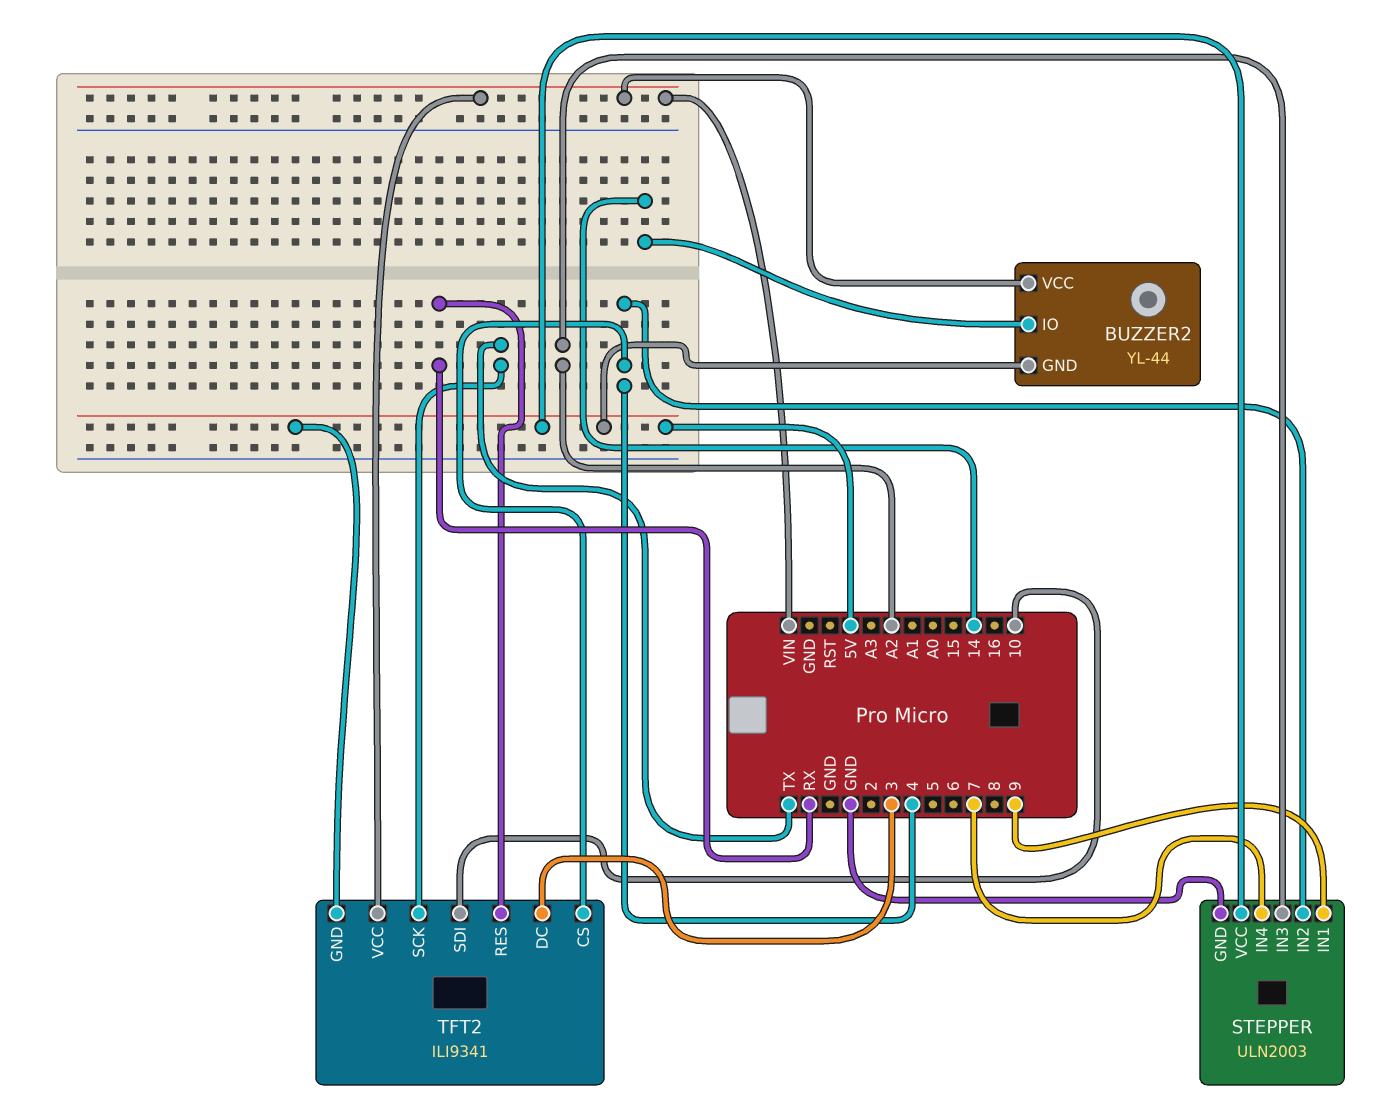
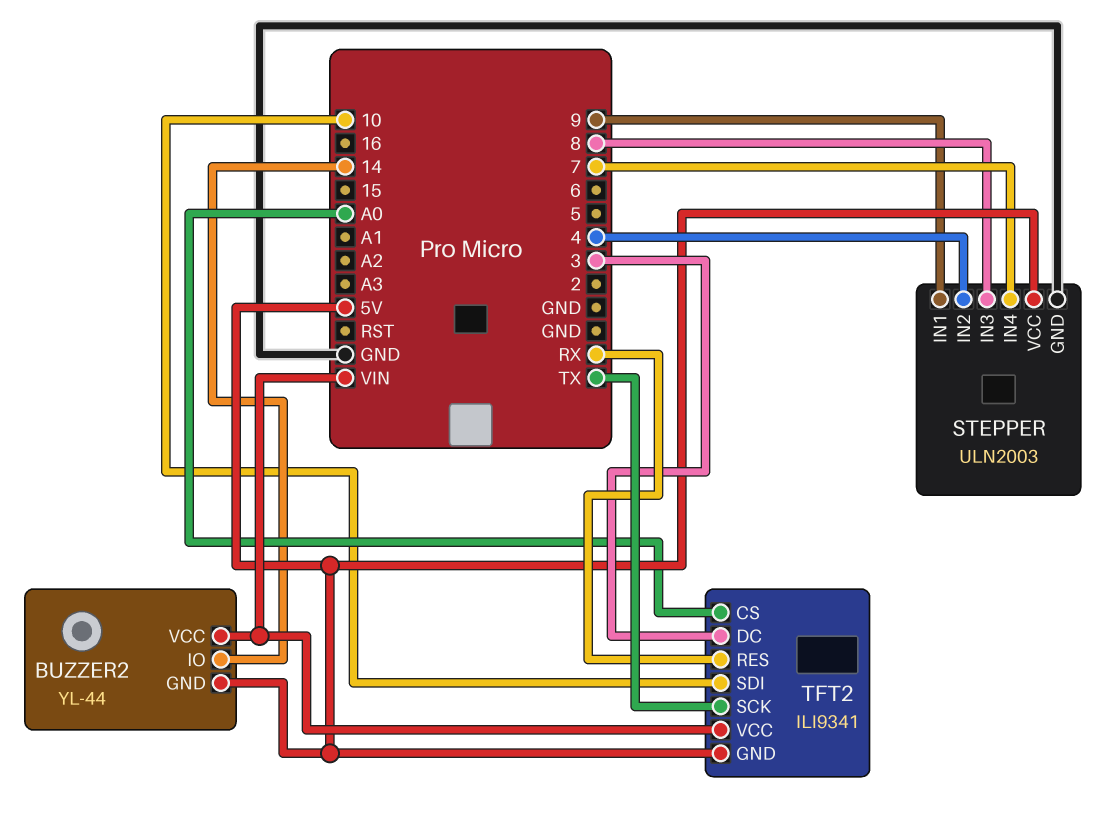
STEPPER pin IN3: A2 -> 8
TFT2 pin CS: 4 -> A0

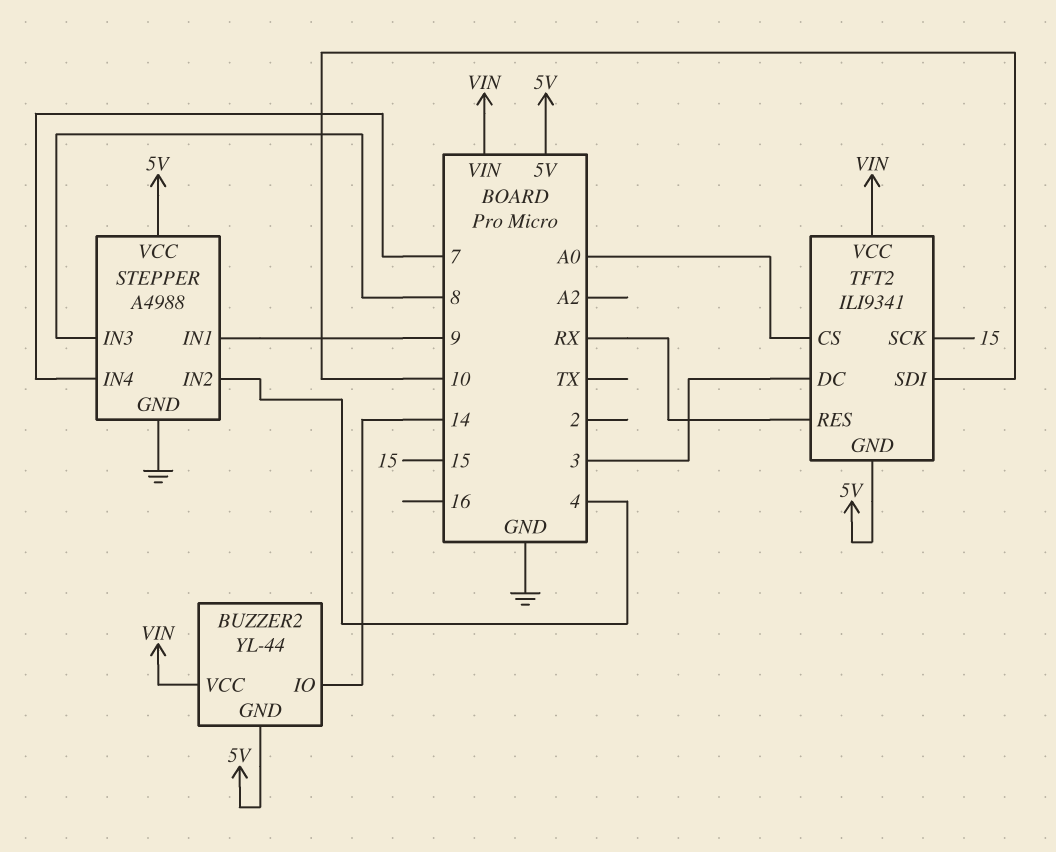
STEPPER: ULN2003 -> A4988
TFT2 pin SCK: TX -> 15

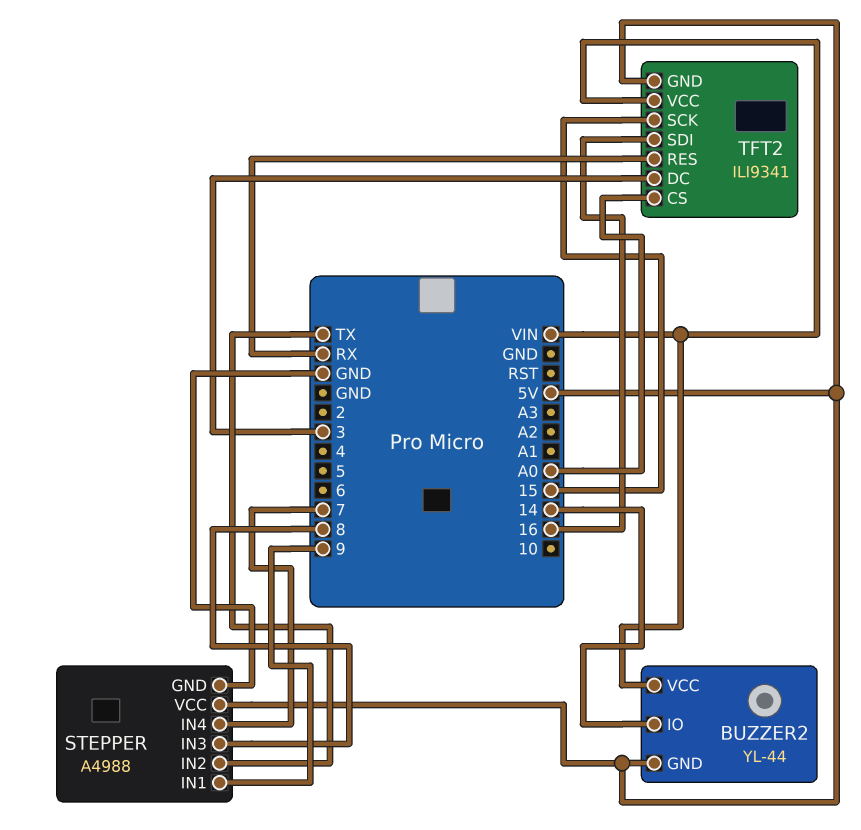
STEPPER pin IN2: 4 -> TX
TFT2 pin SDI: 10 -> 16

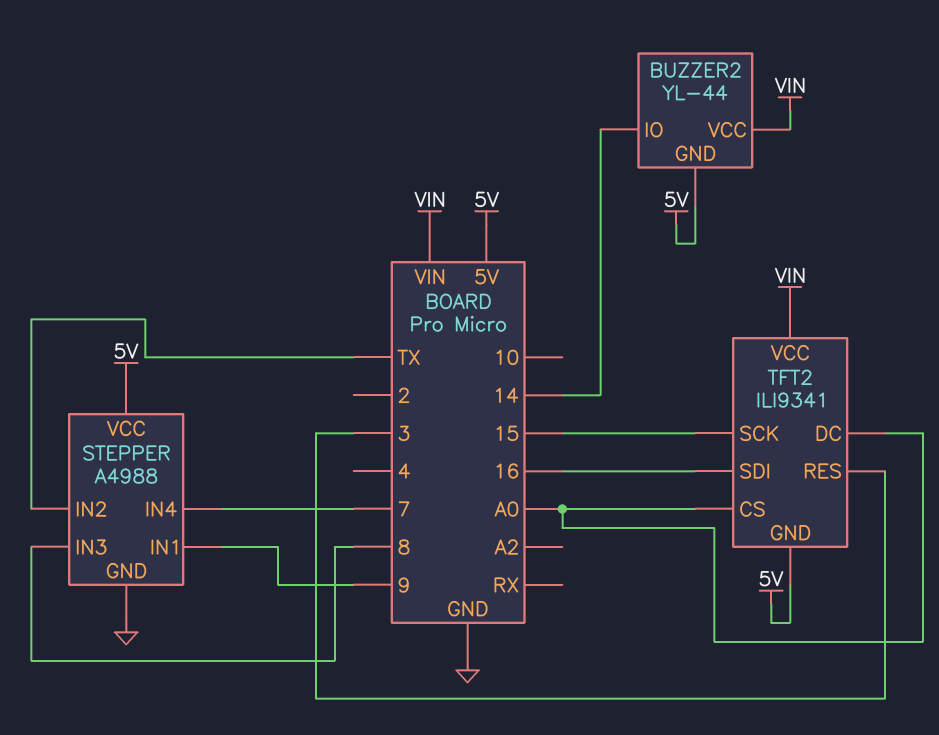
TFT2 pin DC: 3 -> A0
TFT2 pin RES: RX -> 3

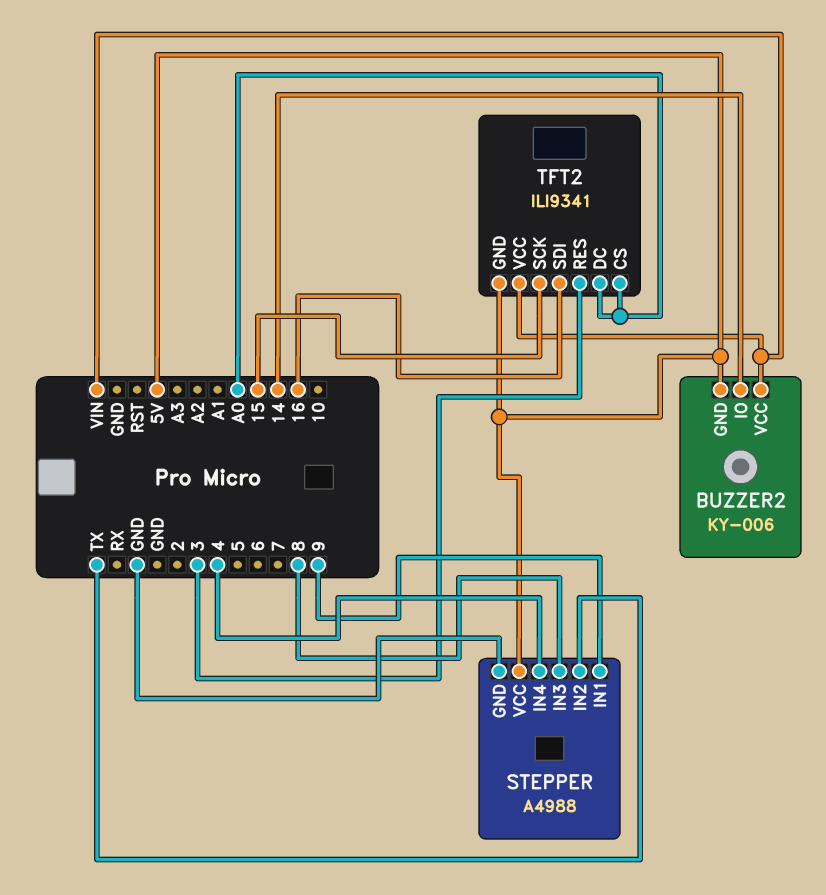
BUZZER2: YL-44 -> KY-006
STEPPER pin IN4: 7 -> 4

